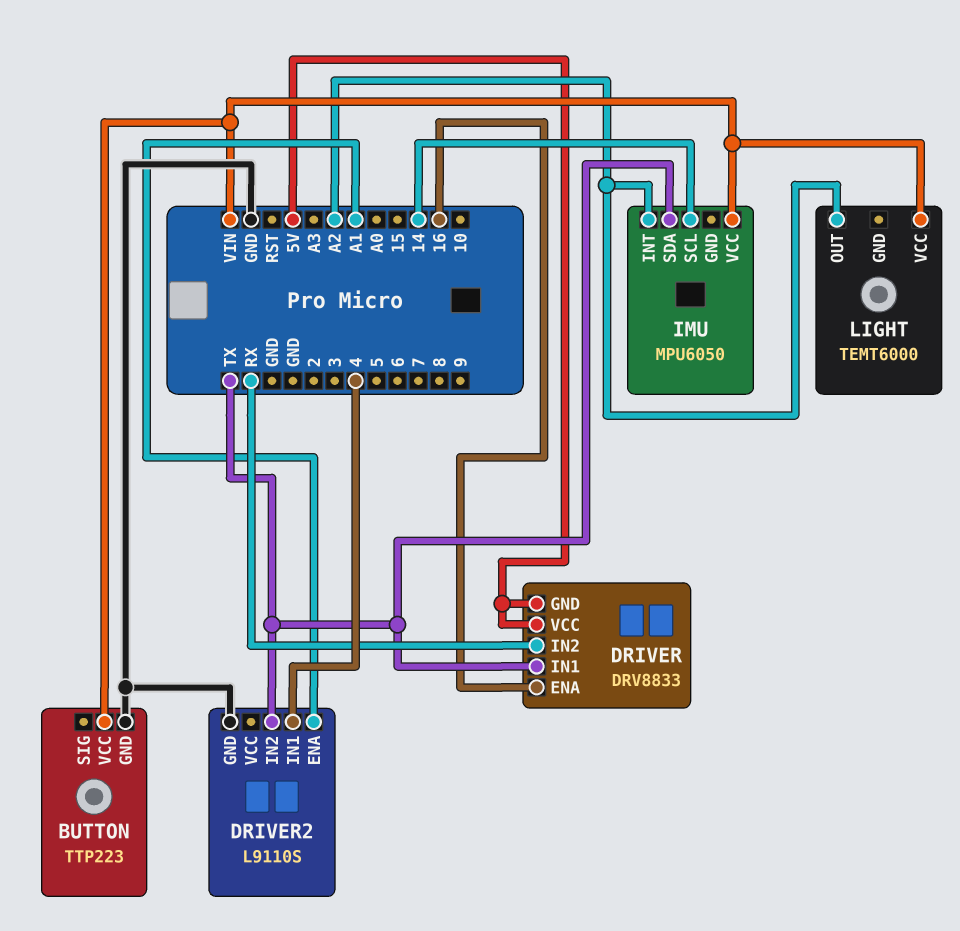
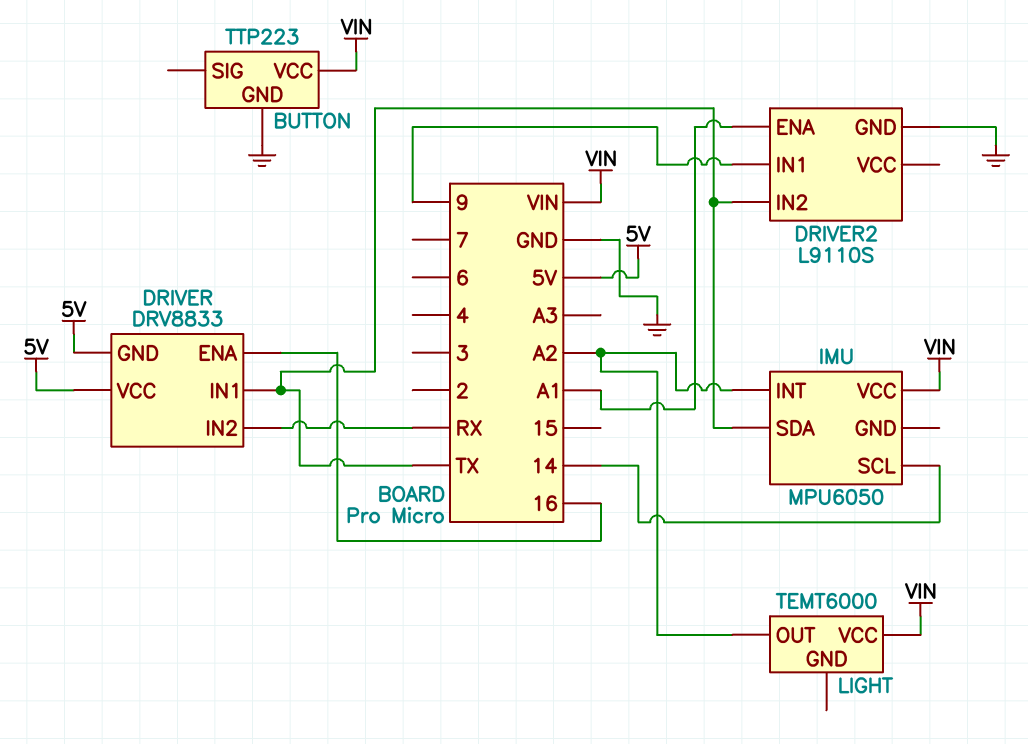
DRIVER2 pin IN1: 4 -> 9

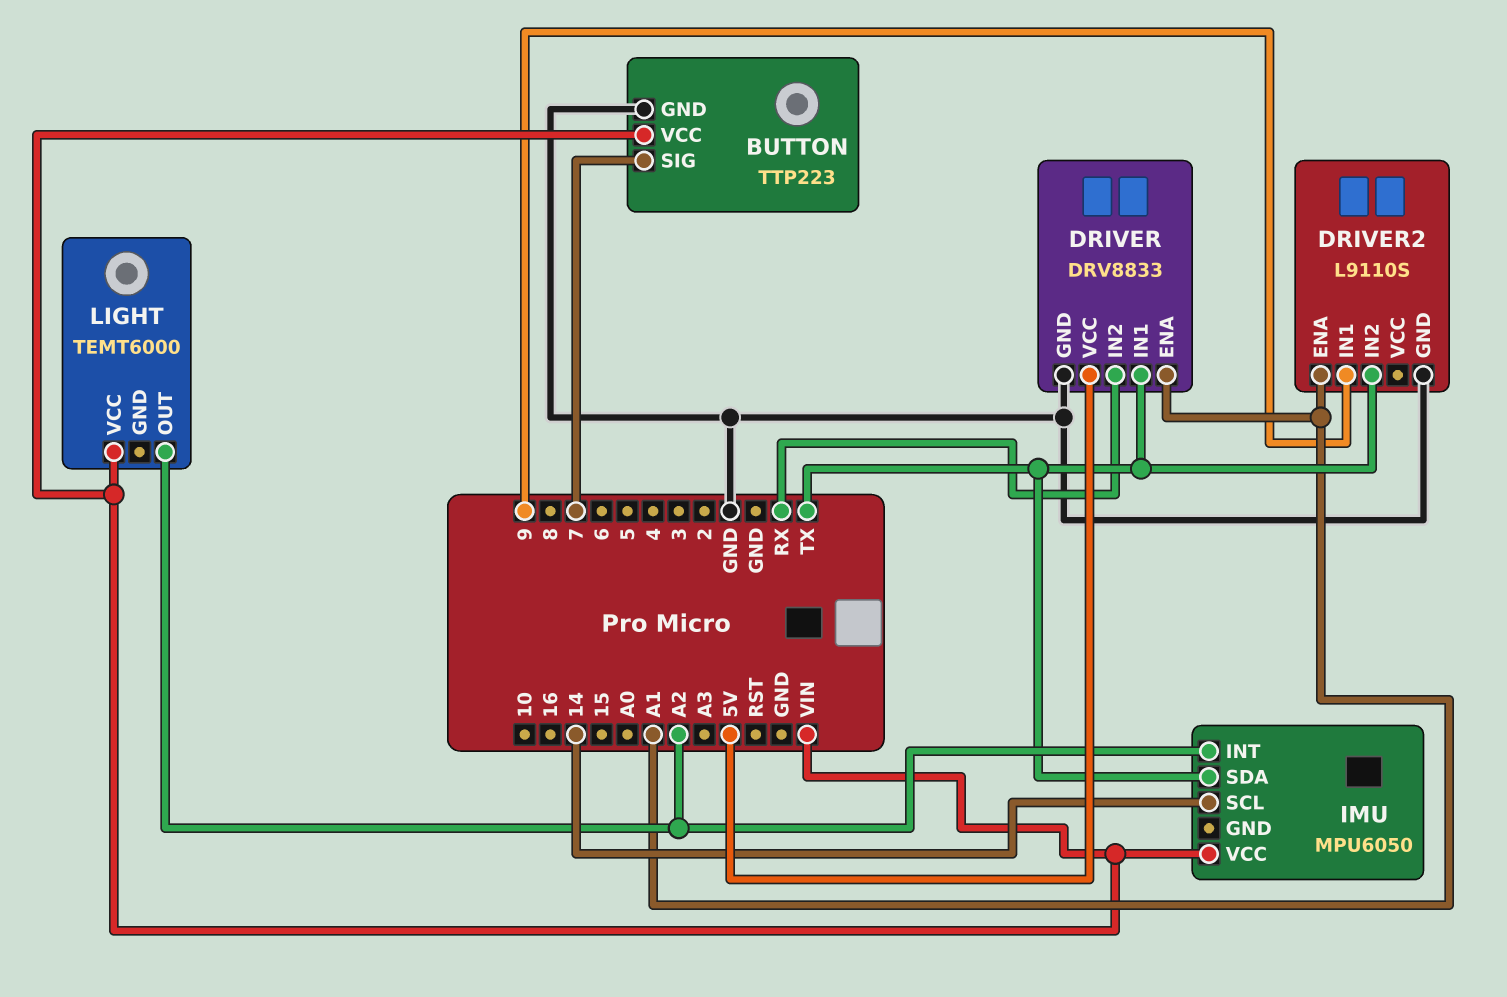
BUTTON pin SIG: none -> 7
DRIVER pin ENA: 16 -> A1
DRIVER pin GND: 5V -> GND

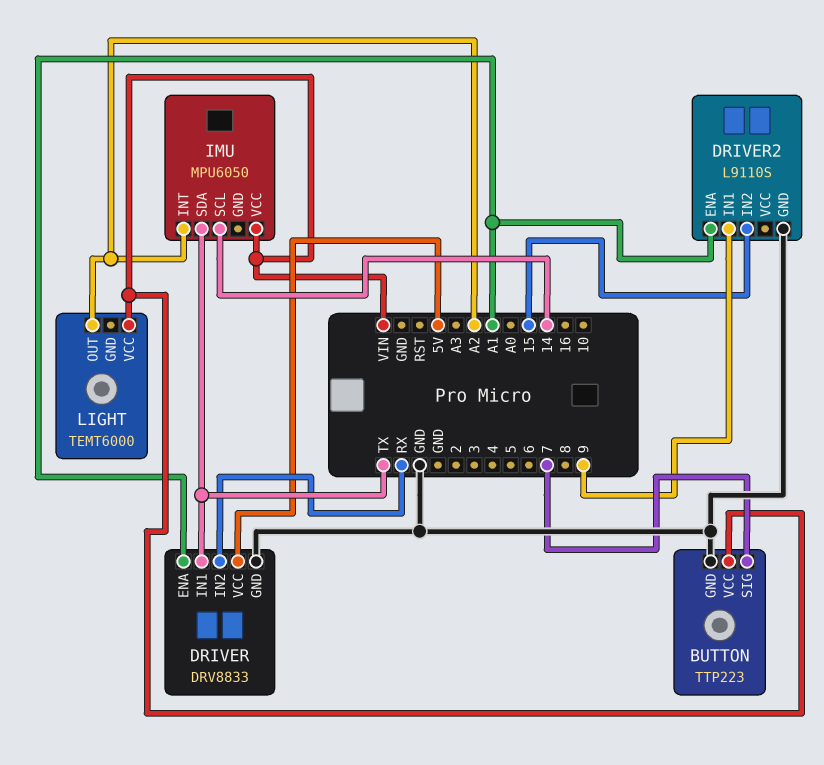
DRIVER2 pin IN2: TX -> 15

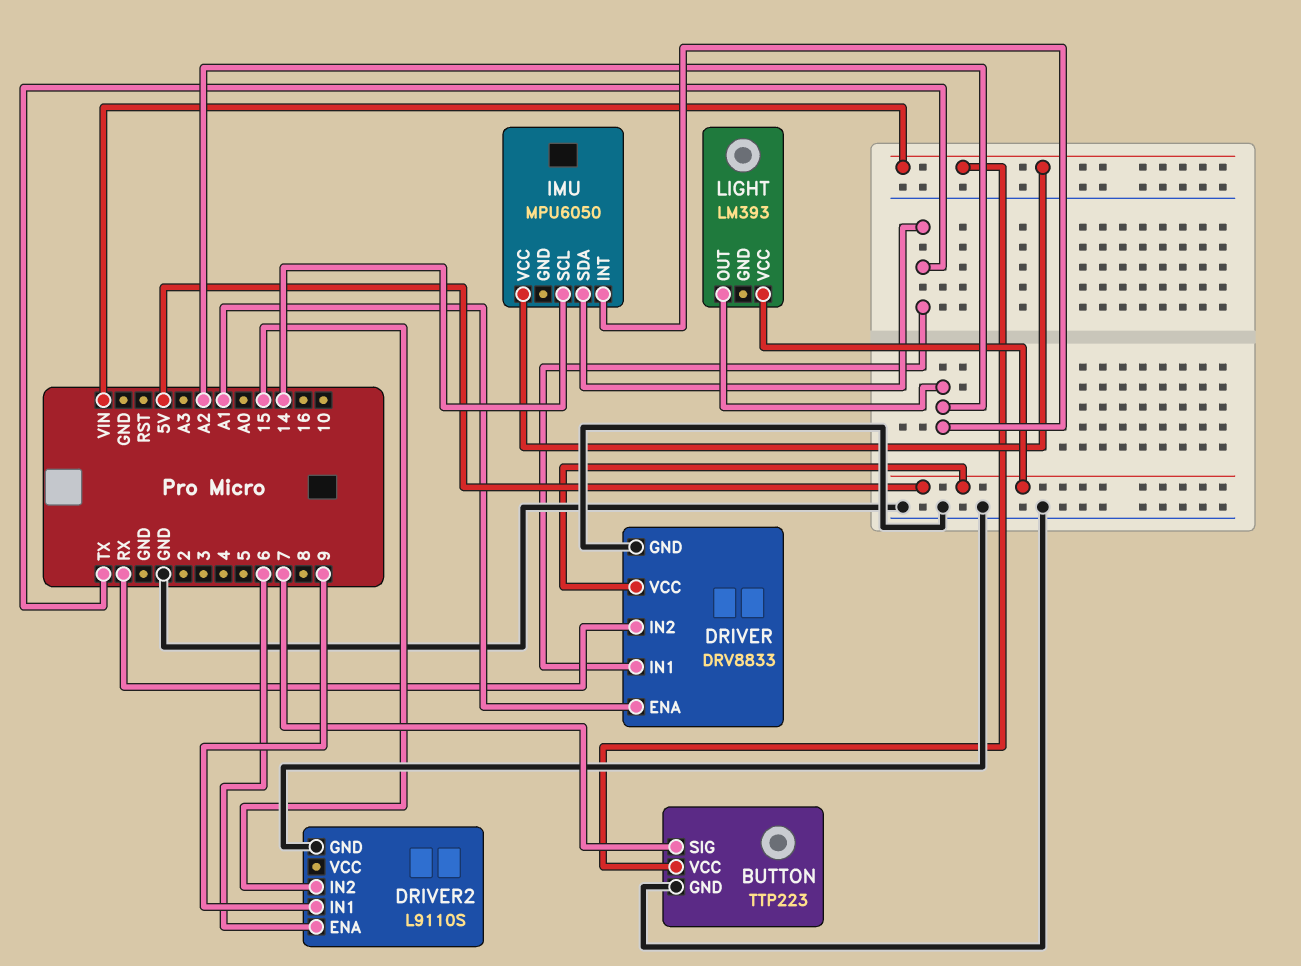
DRIVER2 pin ENA: A1 -> 6
LIGHT: TEMT6000 -> LM393
LIGHT pin VCC: VIN -> 5V

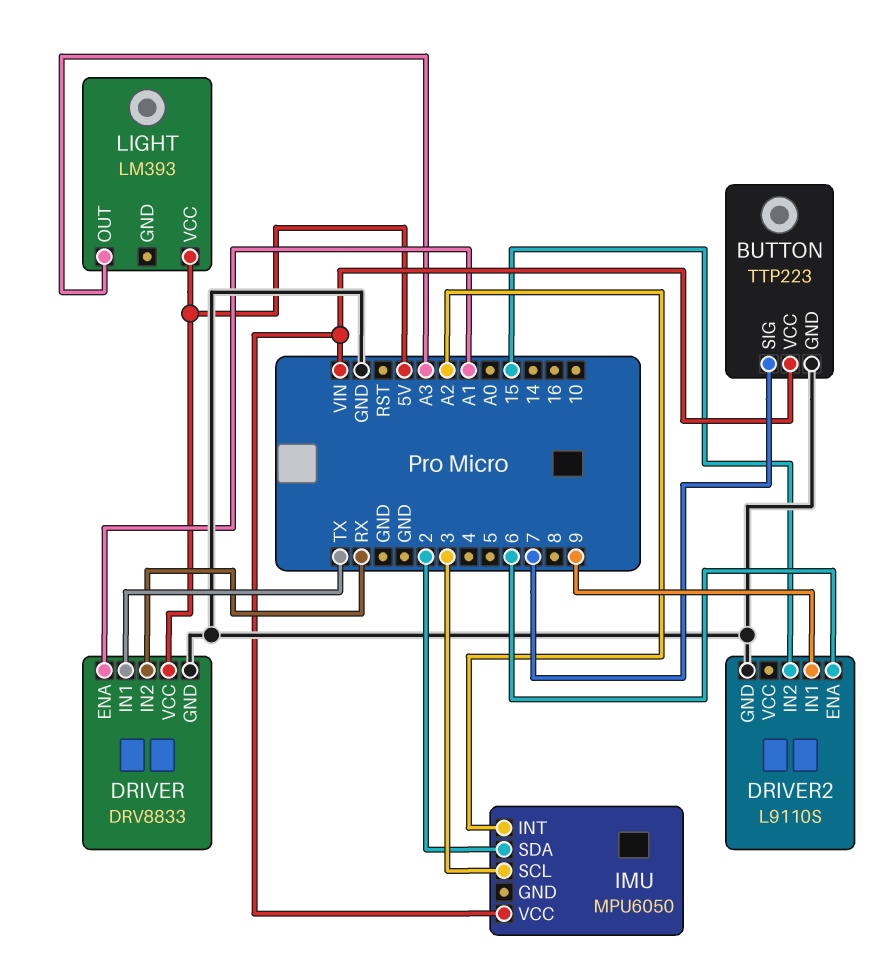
IMU pin SCL: 14 -> 3
IMU pin SDA: TX -> 2
LIGHT pin OUT: A2 -> A3

